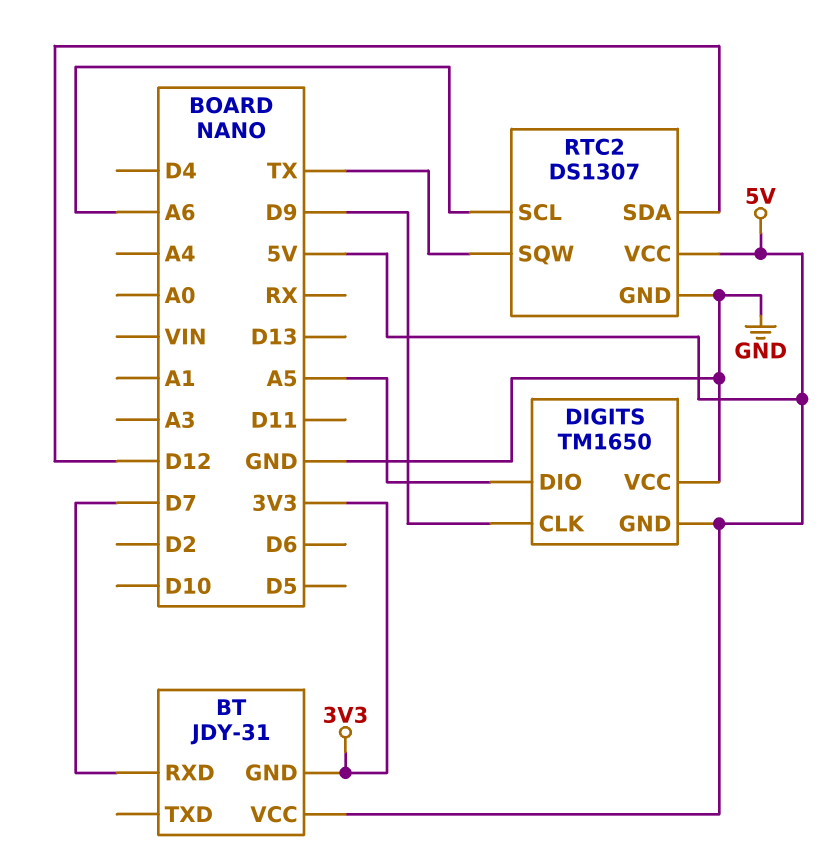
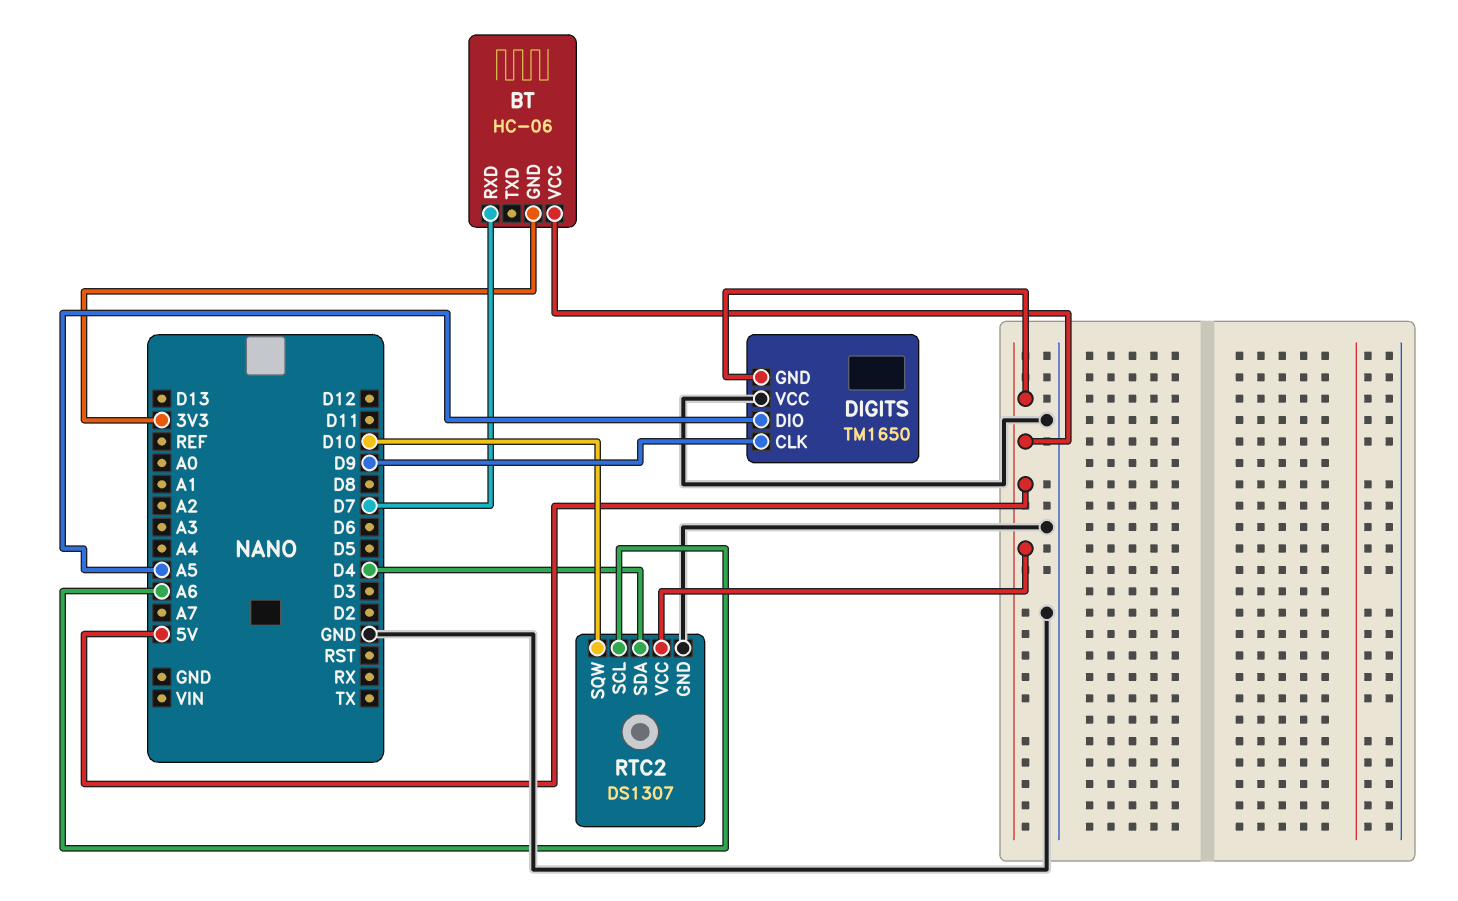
BT: JDY-31 -> HC-06
RTC2 pin SDA: D12 -> D4
RTC2 pin SQW: TX -> D10

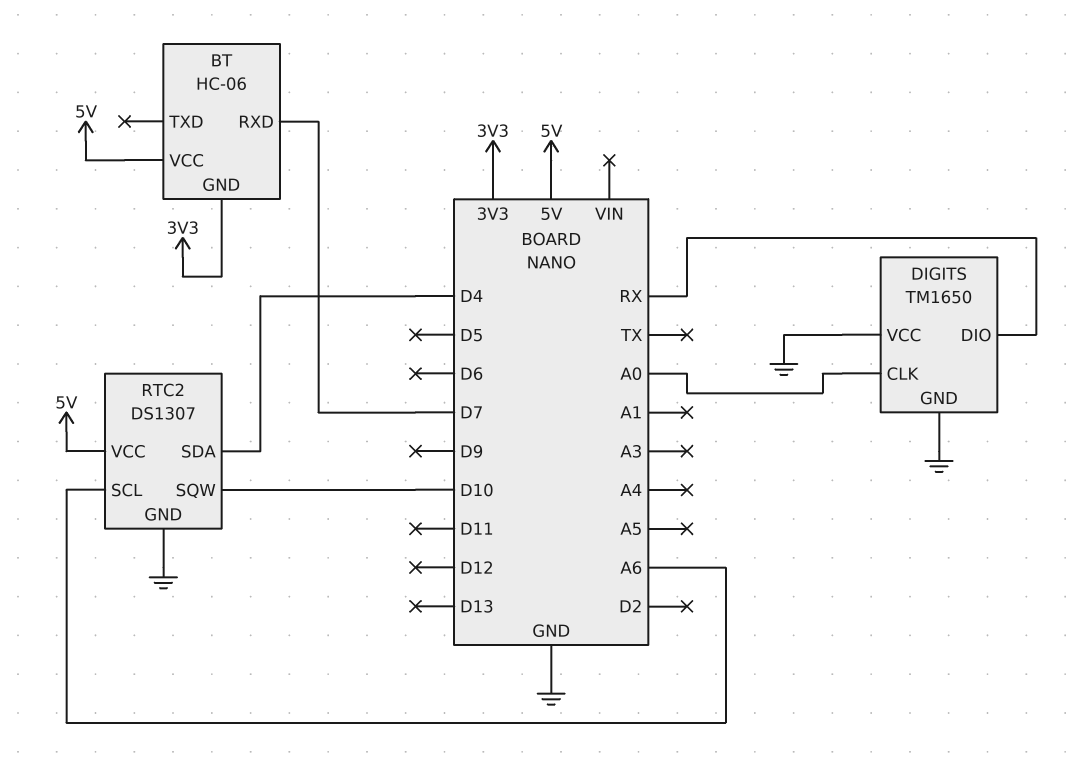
DIGITS pin CLK: D9 -> A0
DIGITS pin DIO: A5 -> RX
DIGITS pin GND: 5V -> GND

